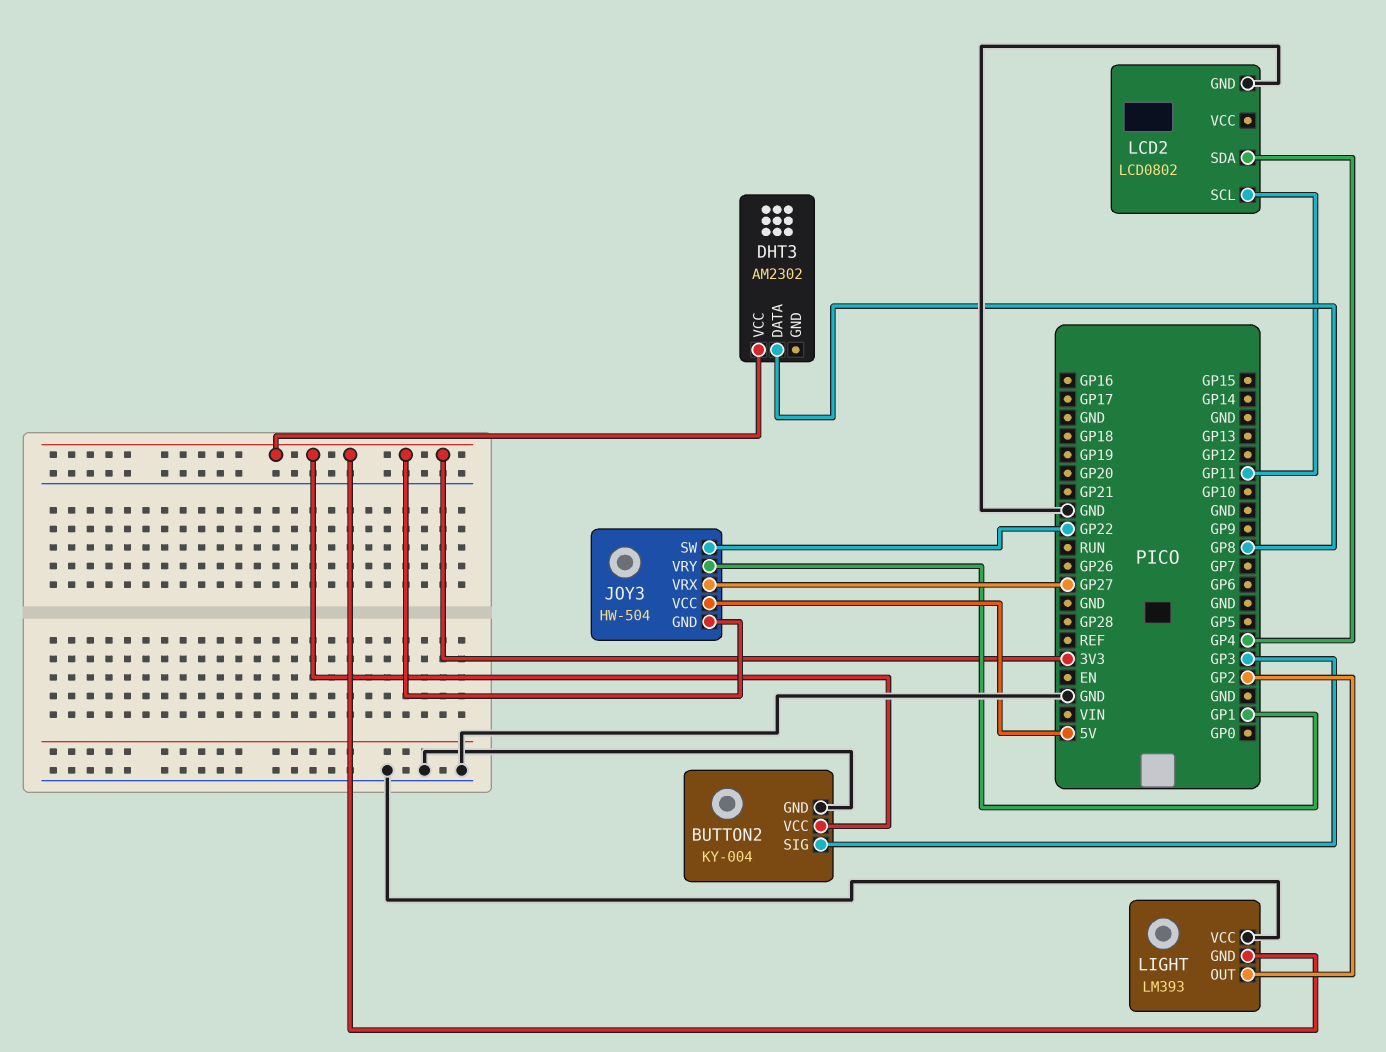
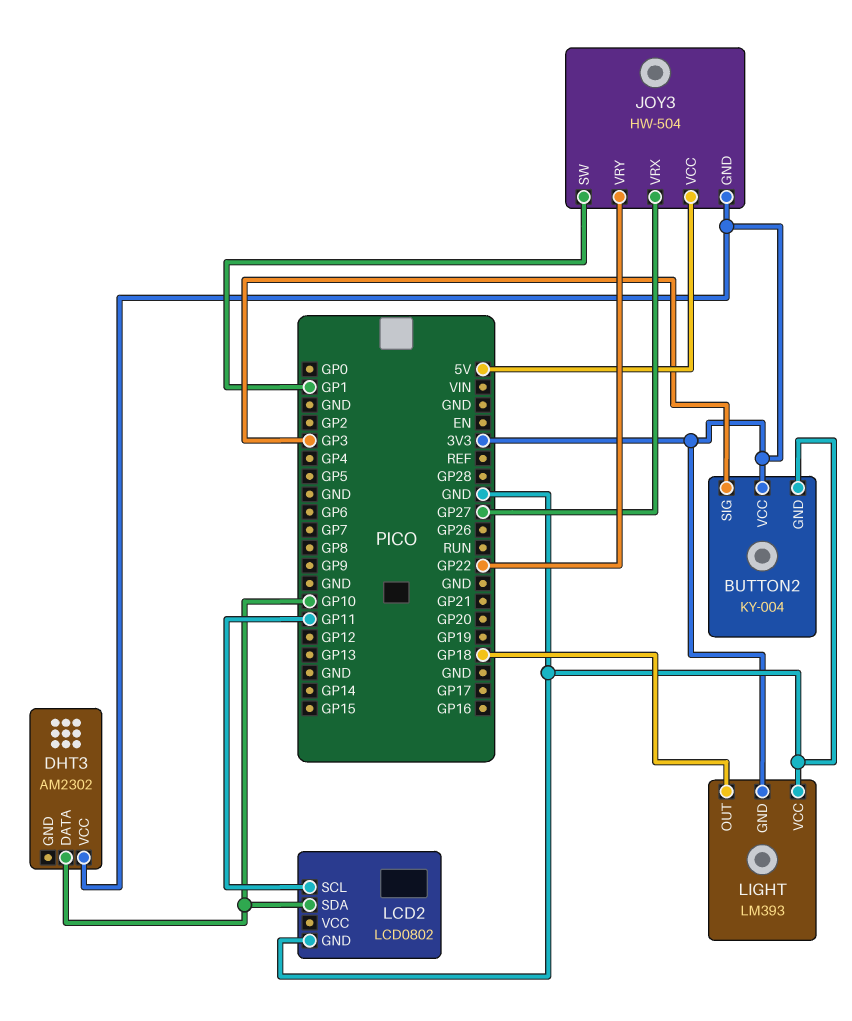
DHT3 pin DATA: GP8 -> GP10
JOY3 pin SW: GP22 -> GP1
JOY3 pin VRY: GP1 -> GP22
LCD2 pin SDA: GP4 -> GP10
LIGHT pin OUT: GP2 -> GP18

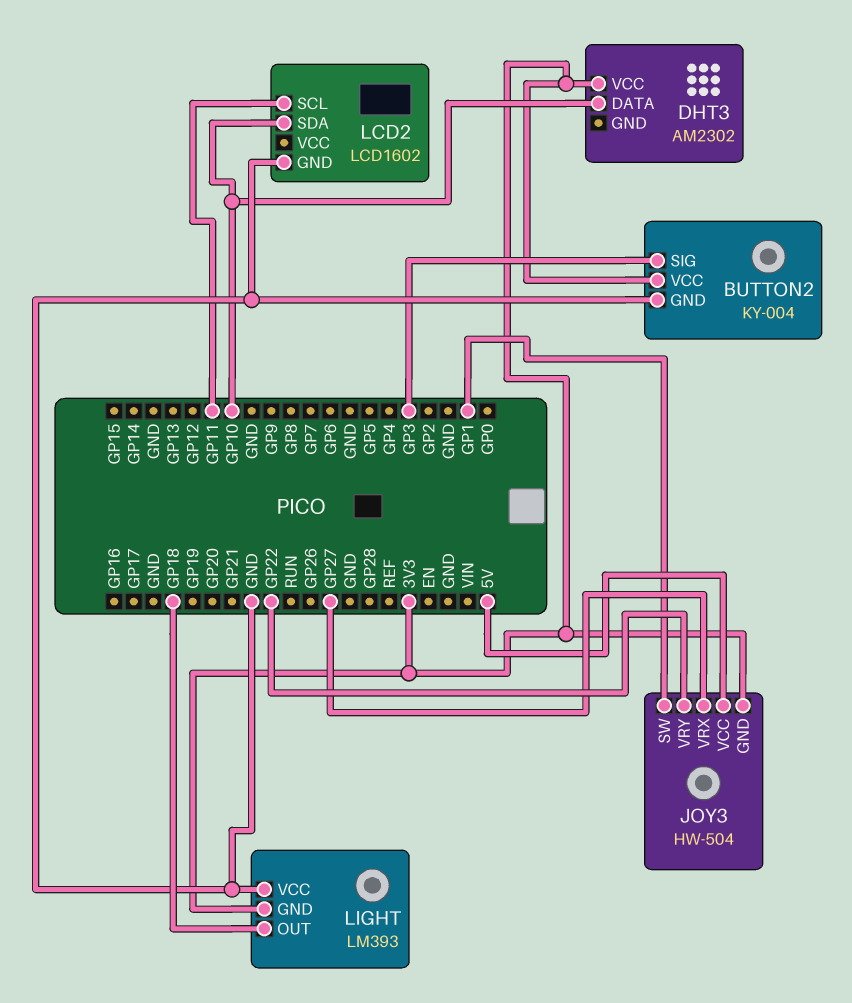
LCD2: LCD0802 -> LCD1602

